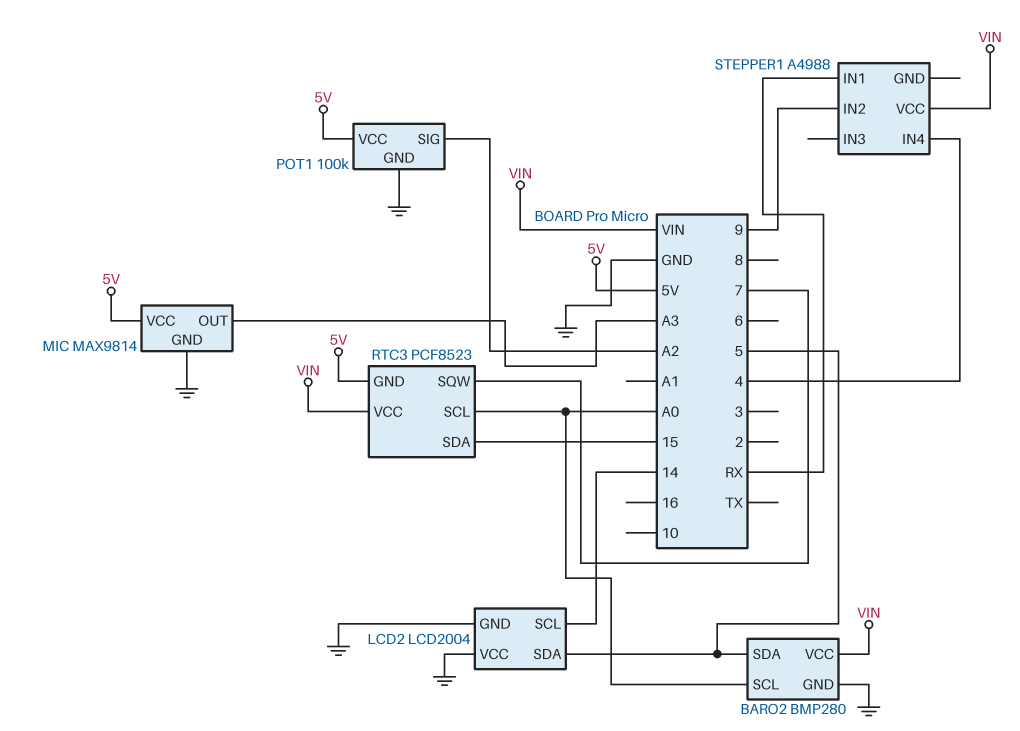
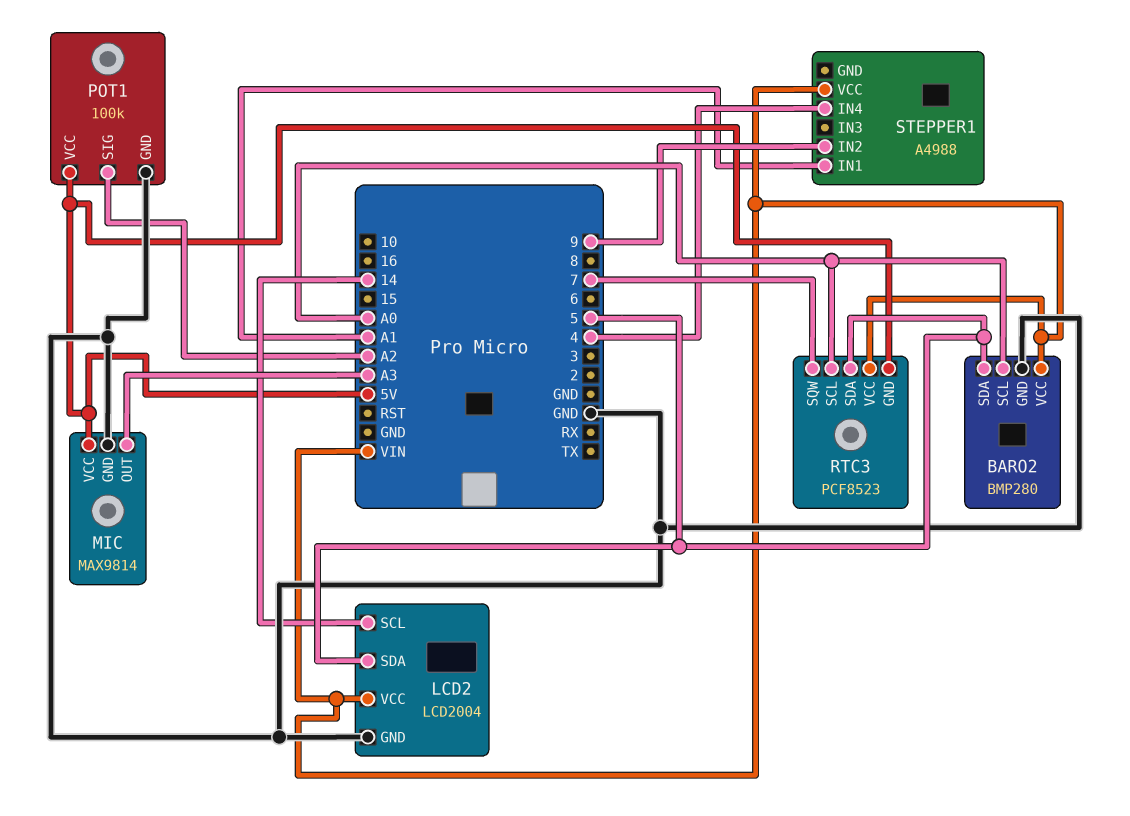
LCD2 pin VCC: GND -> VIN
RTC3 pin SDA: 15 -> 5
STEPPER1 pin IN1: RX -> A1

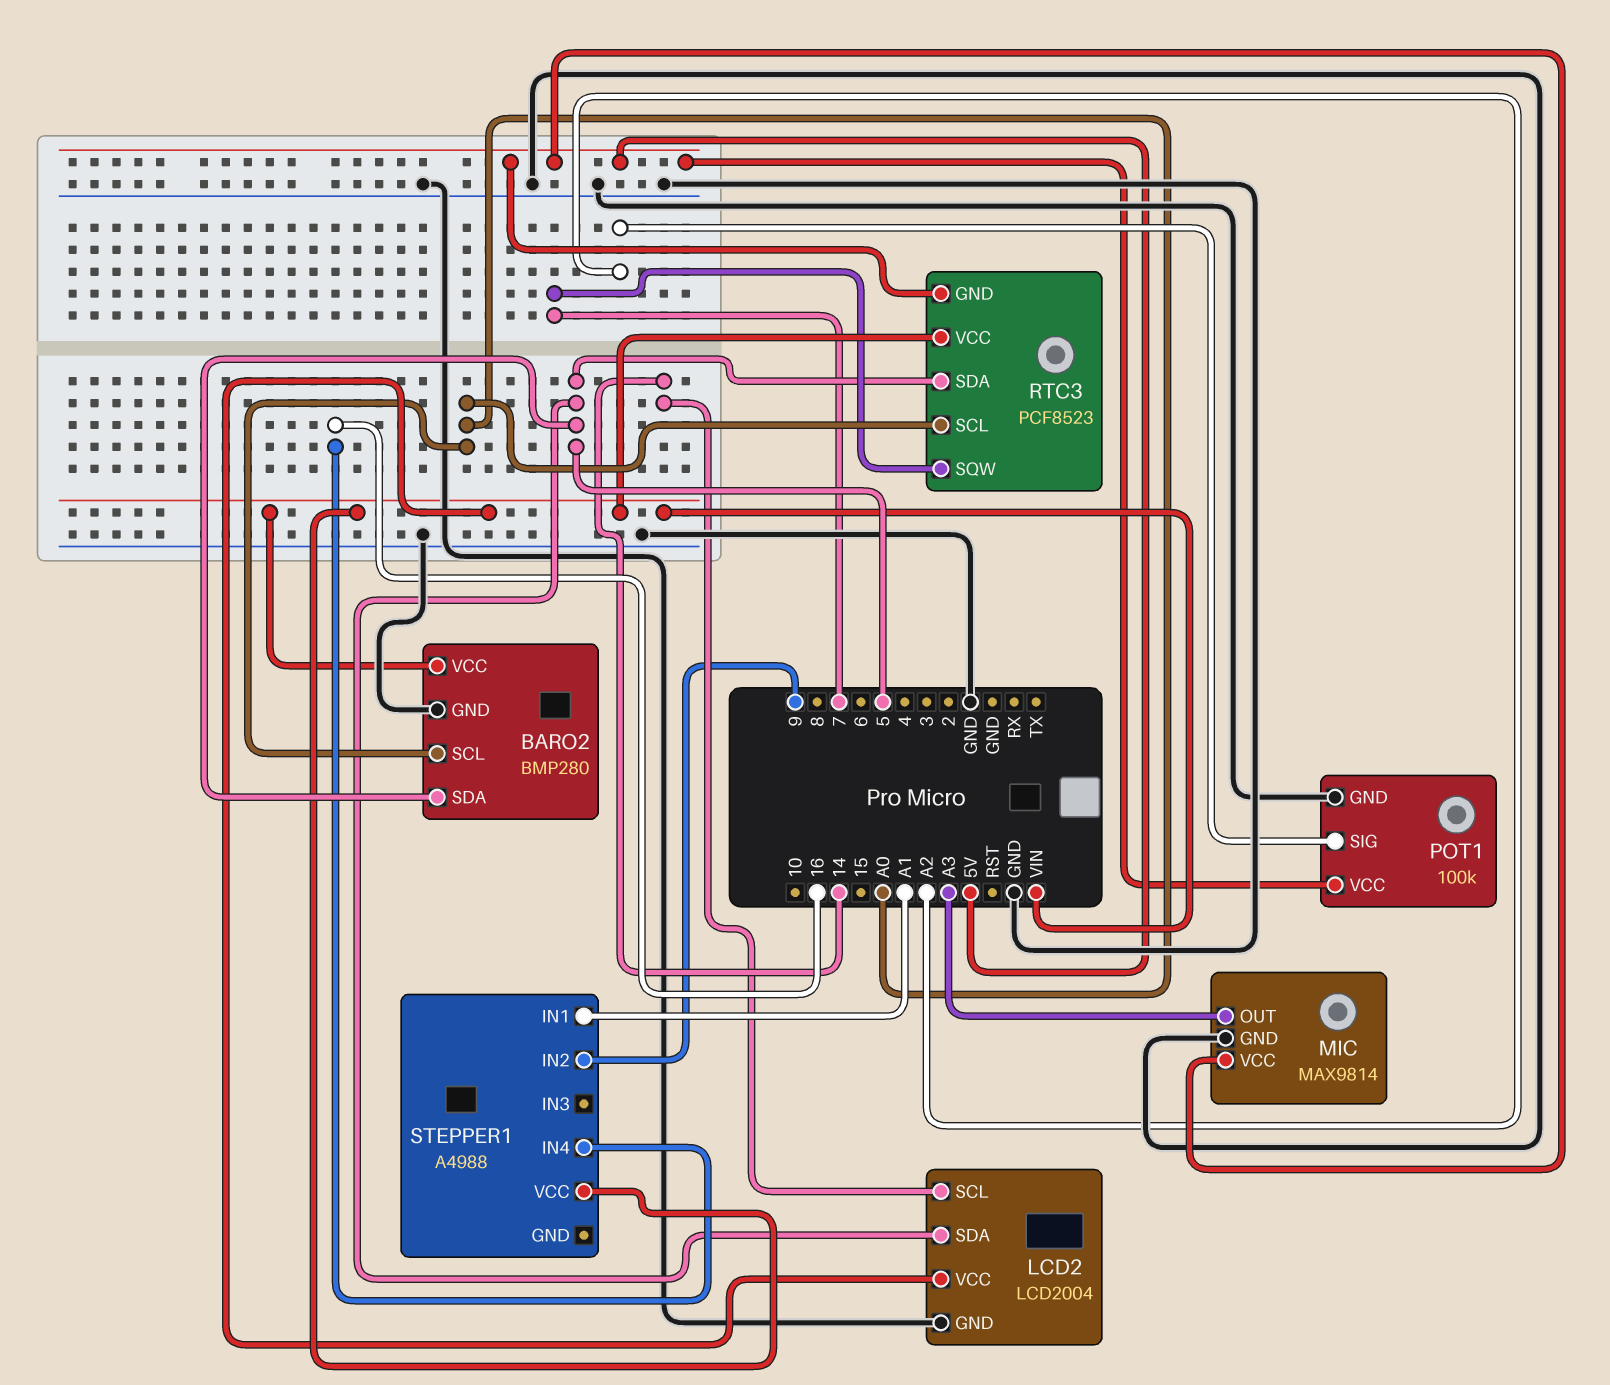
STEPPER1 pin IN4: 4 -> 16

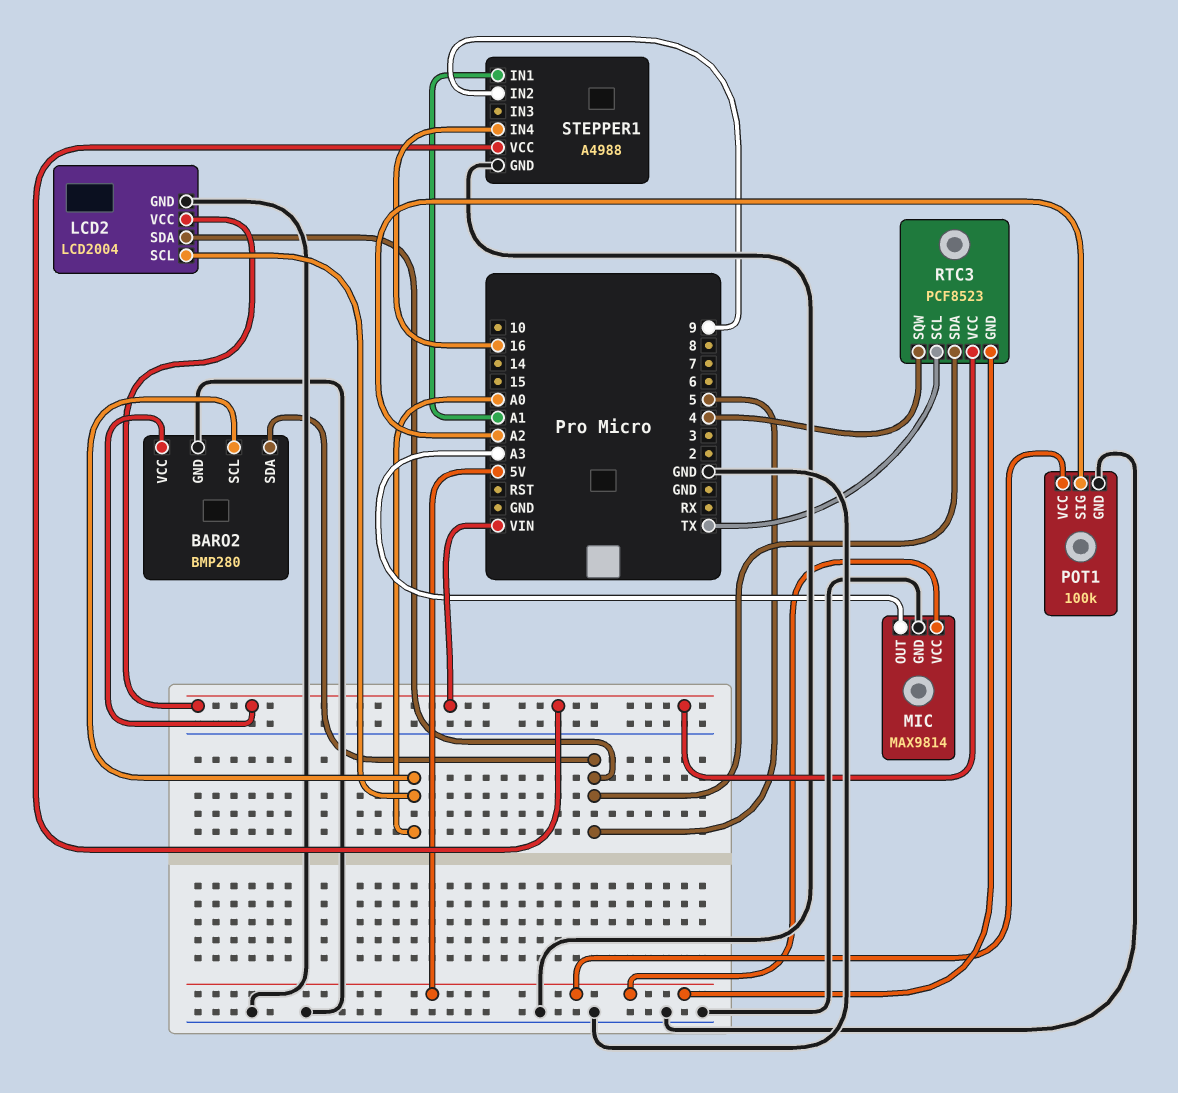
LCD2 pin SCL: 14 -> A0
RTC3 pin SCL: A0 -> TX
RTC3 pin SQW: 7 -> 4
STEPPER1 pin GND: none -> GND

